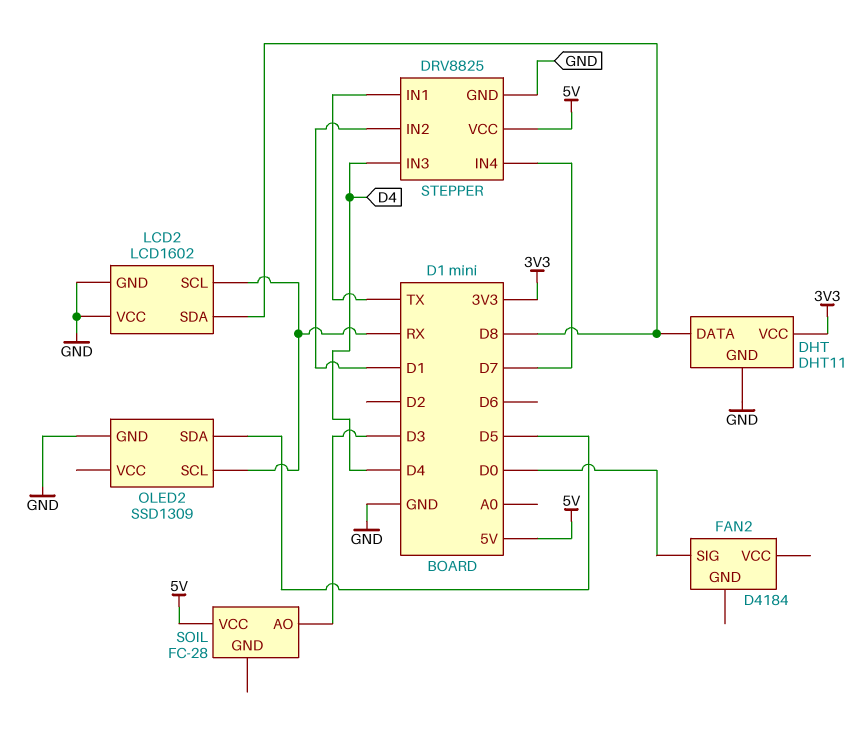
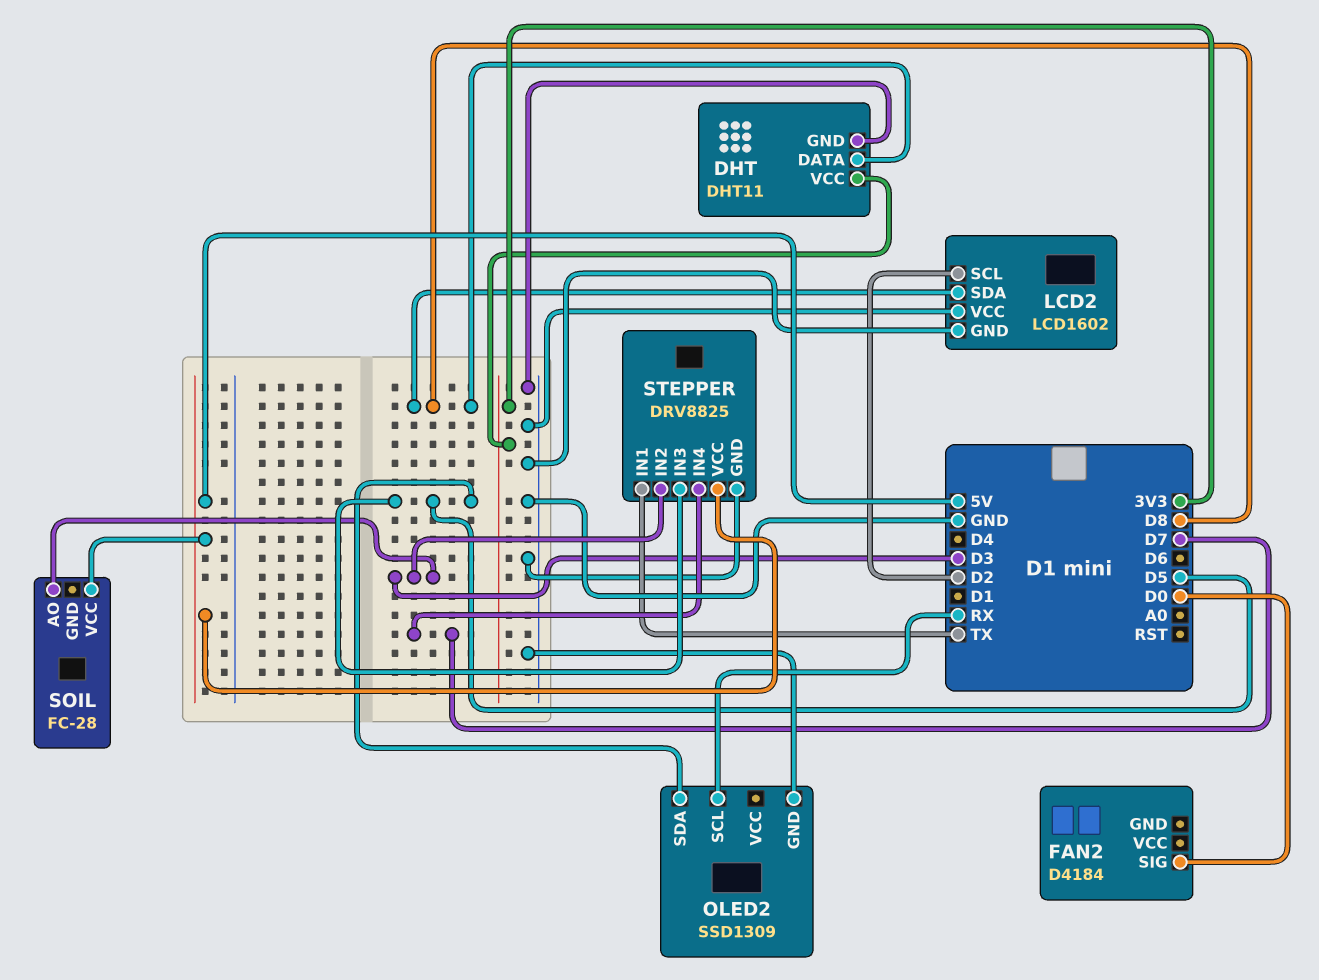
LCD2 pin SCL: RX -> D2
STEPPER pin IN2: D1 -> D3
STEPPER pin IN3: D4 -> D5

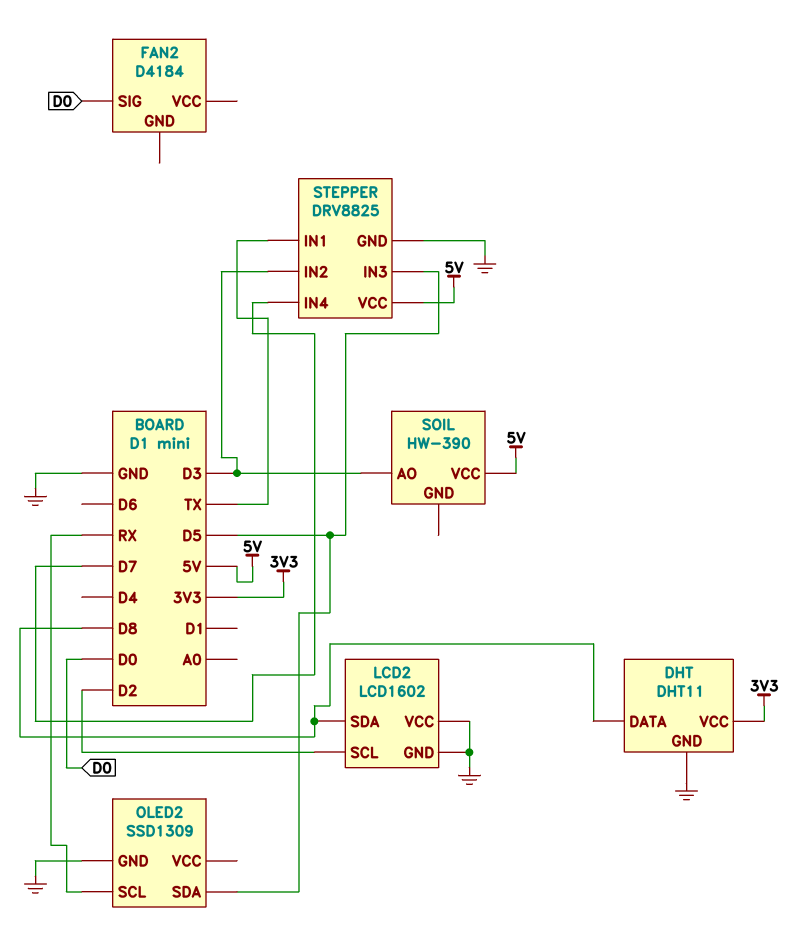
SOIL: FC-28 -> HW-390

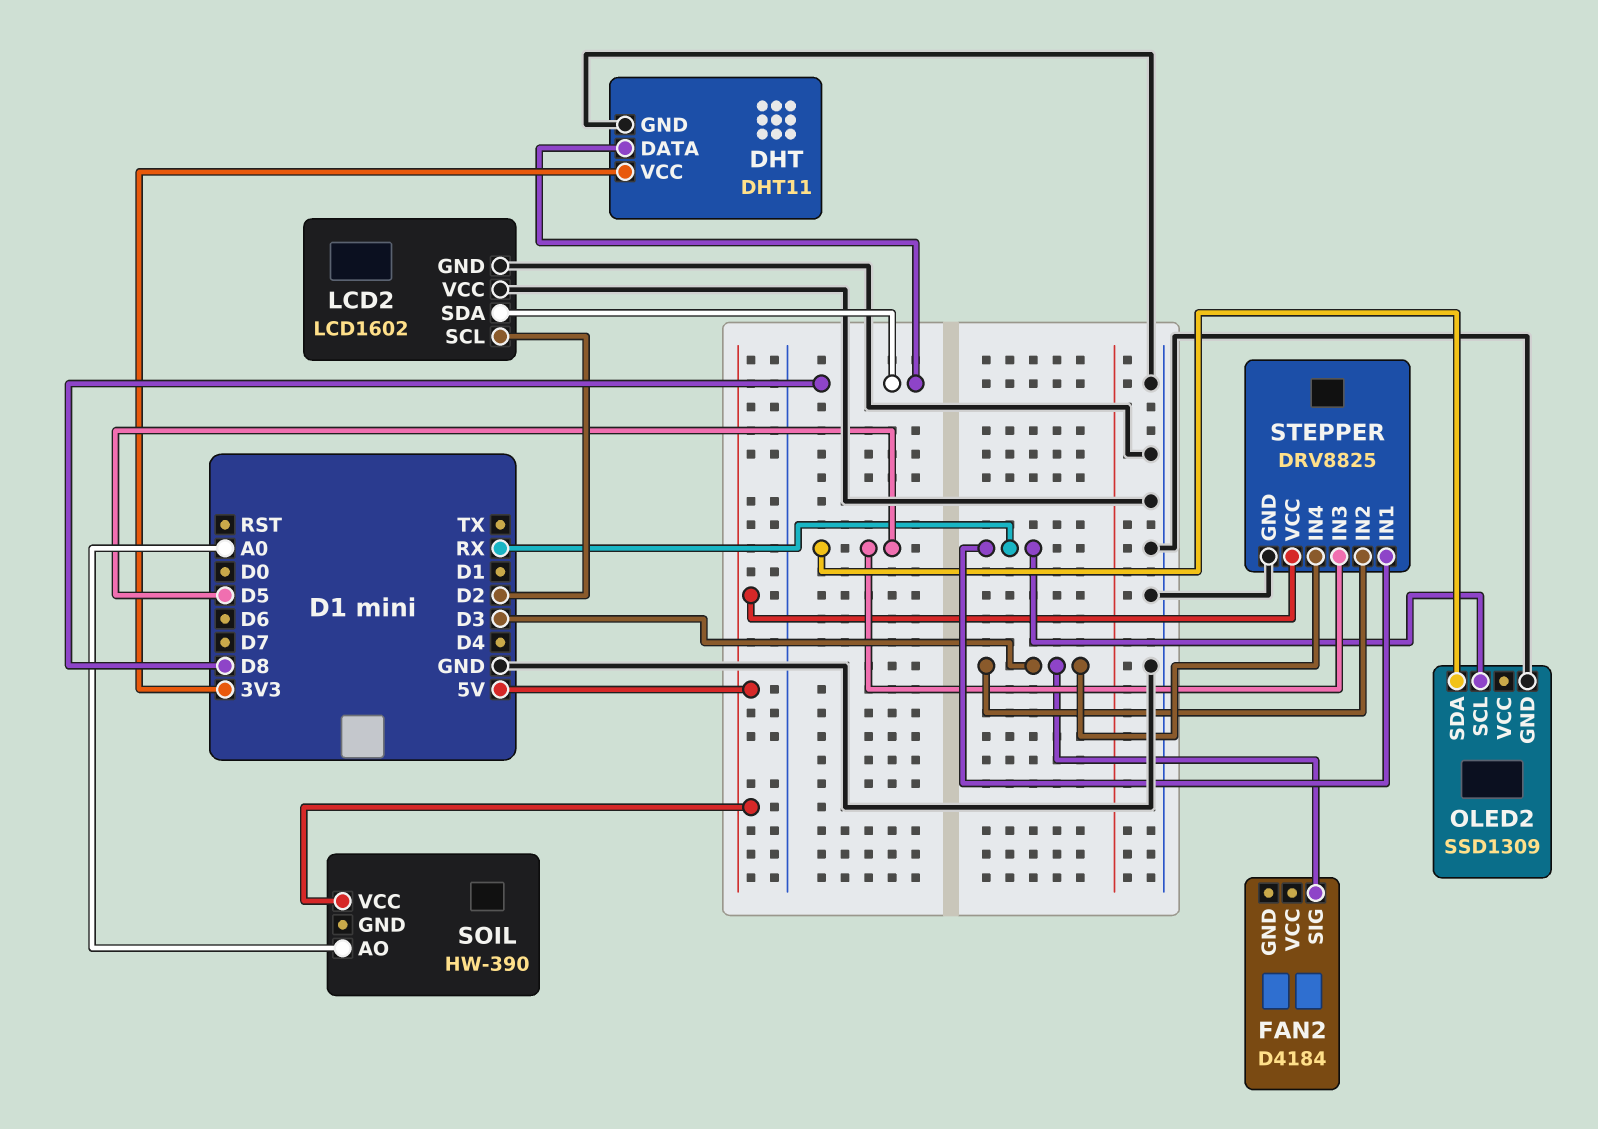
FAN2 pin SIG: D0 -> D3
SOIL pin AO: D3 -> A0
STEPPER pin IN1: TX -> RX
STEPPER pin IN4: D7 -> D3

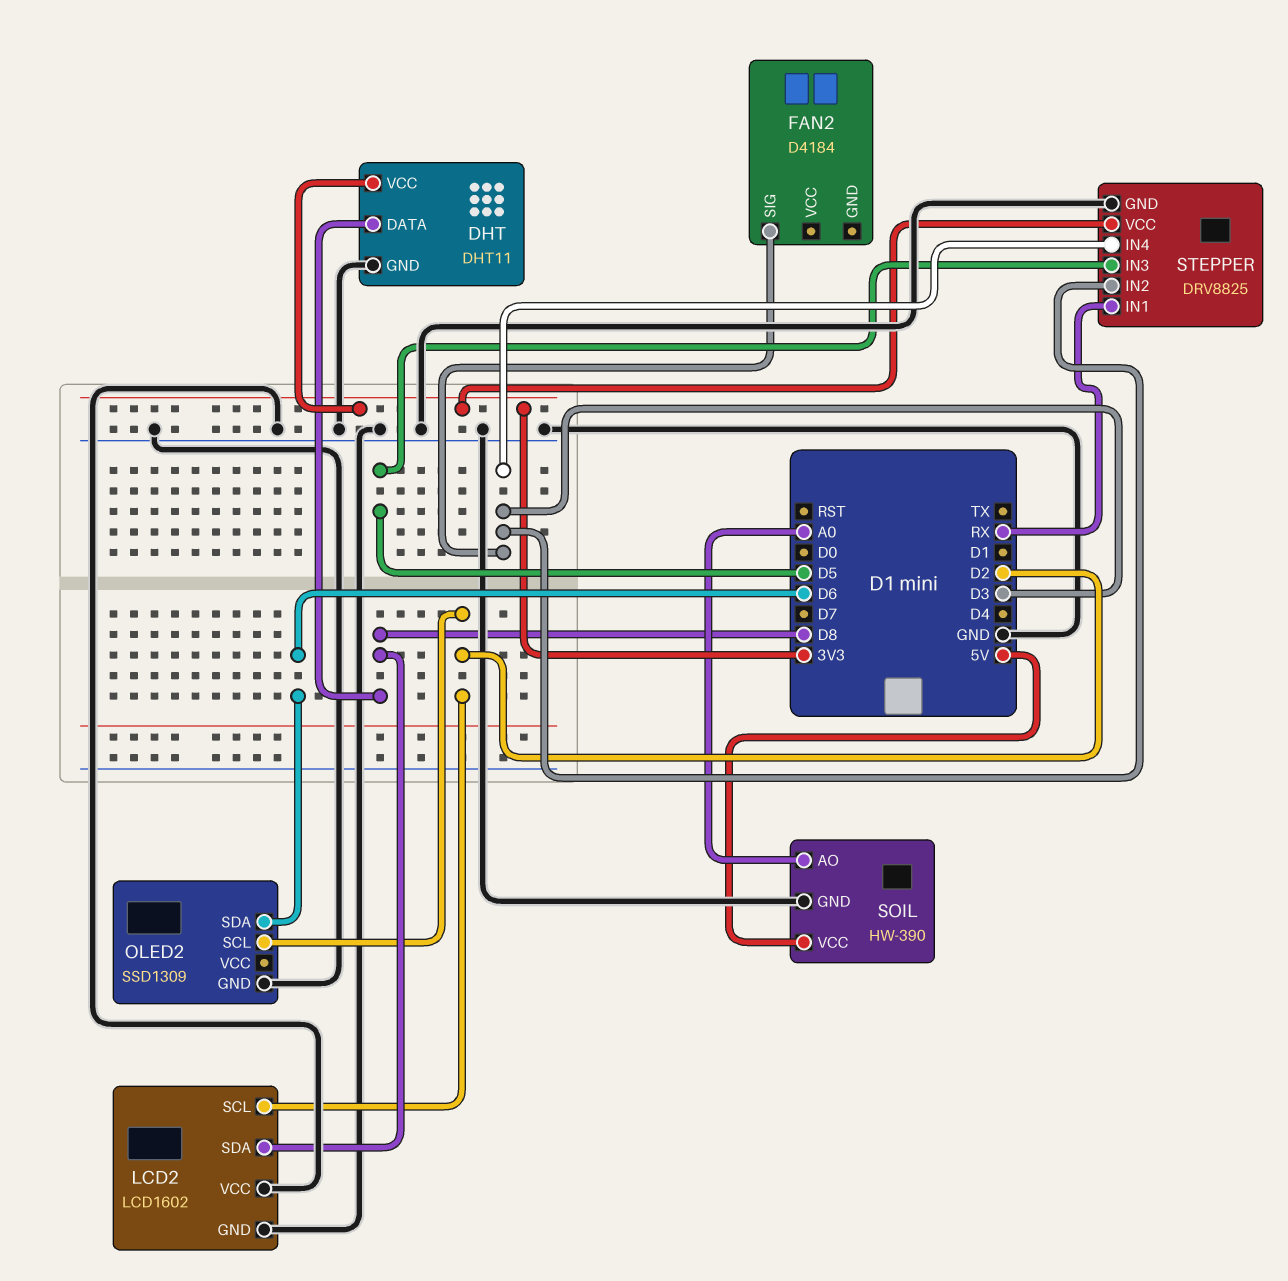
OLED2 pin SCL: RX -> D2
OLED2 pin SDA: D5 -> D6
SOIL pin GND: none -> GND
STEPPER pin VCC: 5V -> 3V3

